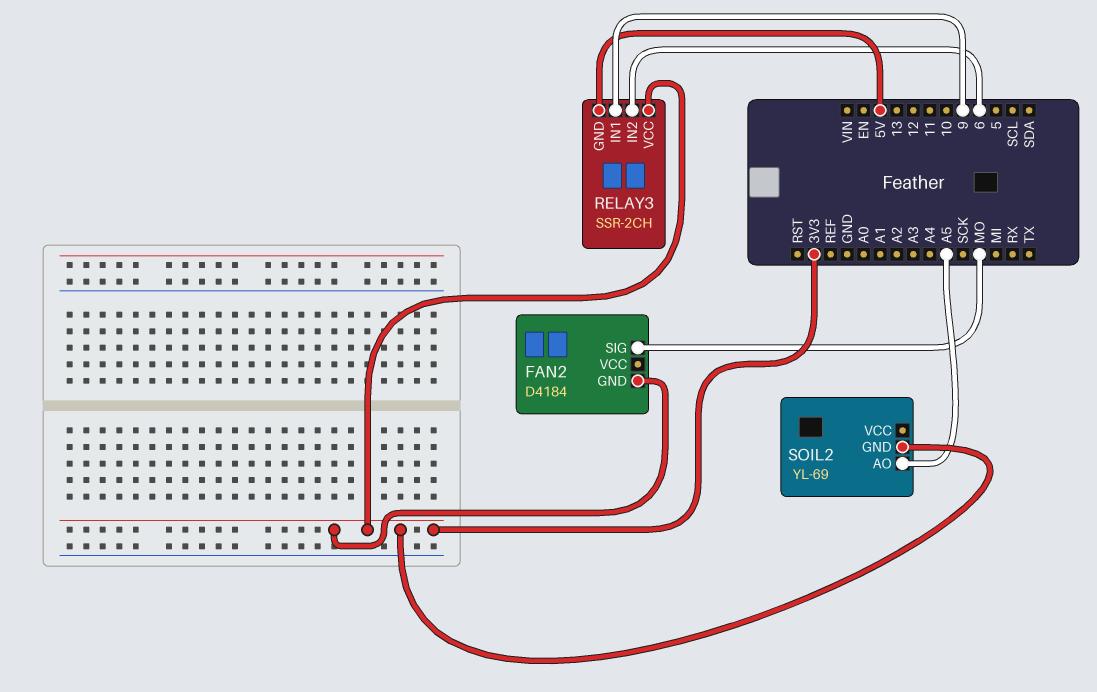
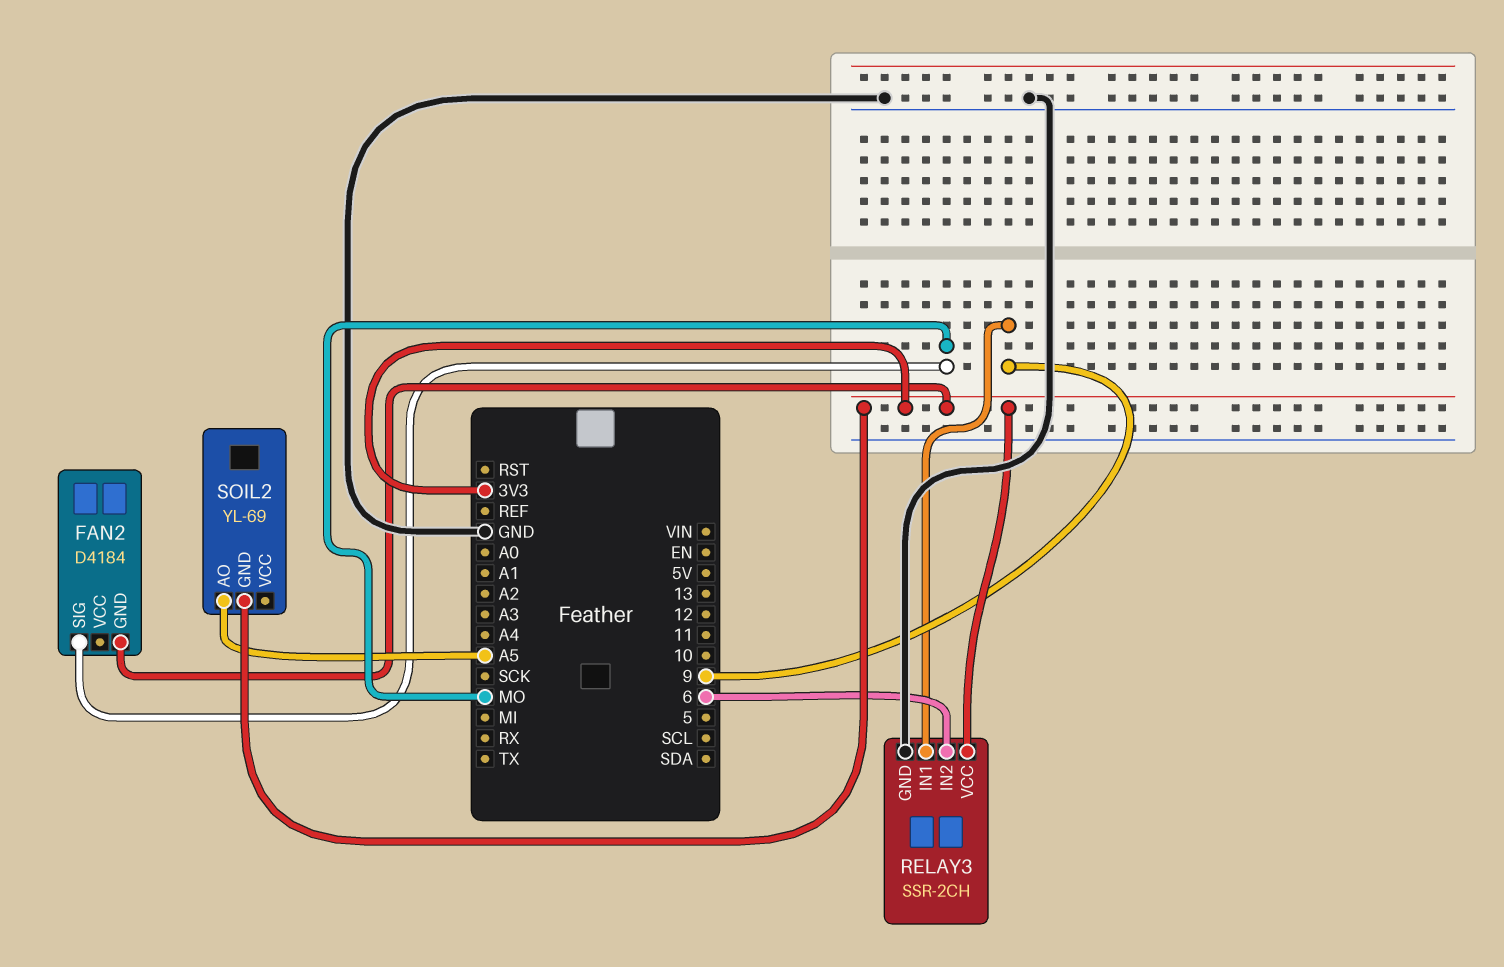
RELAY3 pin GND: 5V -> GND

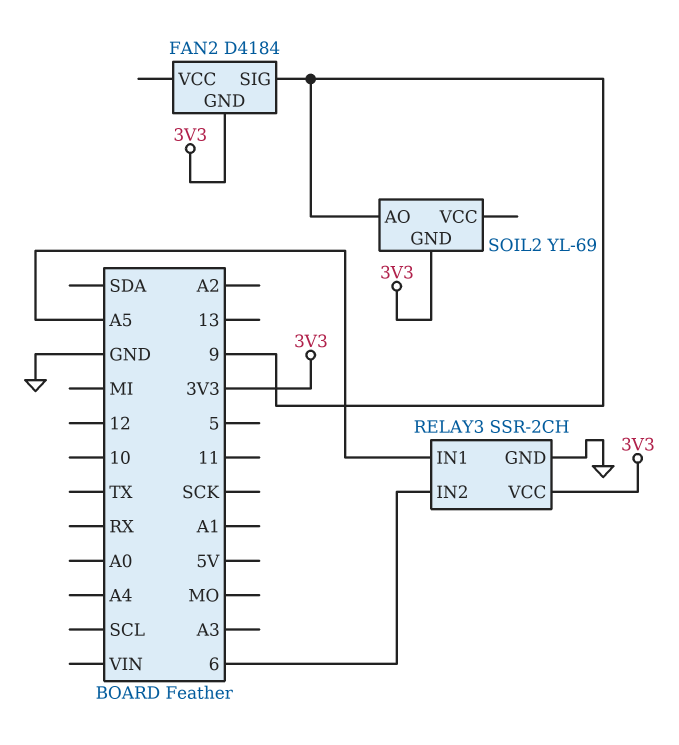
FAN2 pin SIG: MO -> 9
RELAY3 pin IN1: 9 -> A5
SOIL2 pin AO: A5 -> 9

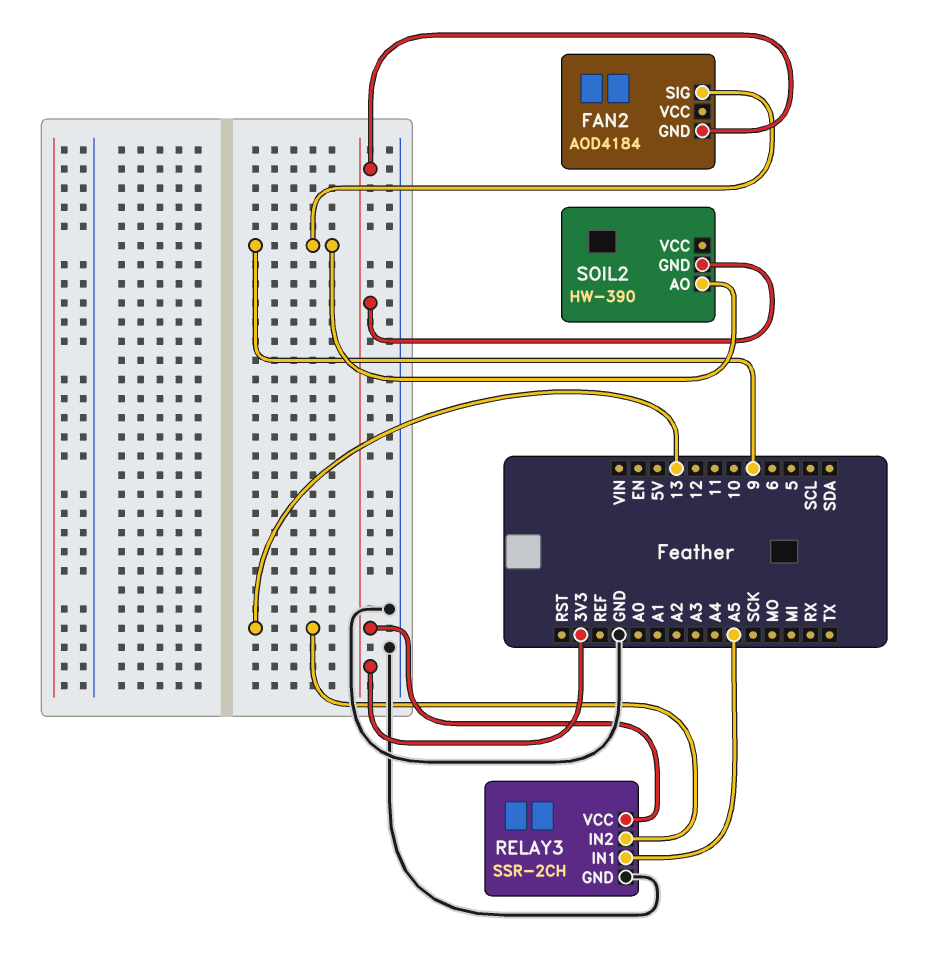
FAN2: D4184 -> AOD4184
RELAY3 pin IN2: 6 -> 13
SOIL2: YL-69 -> HW-390

